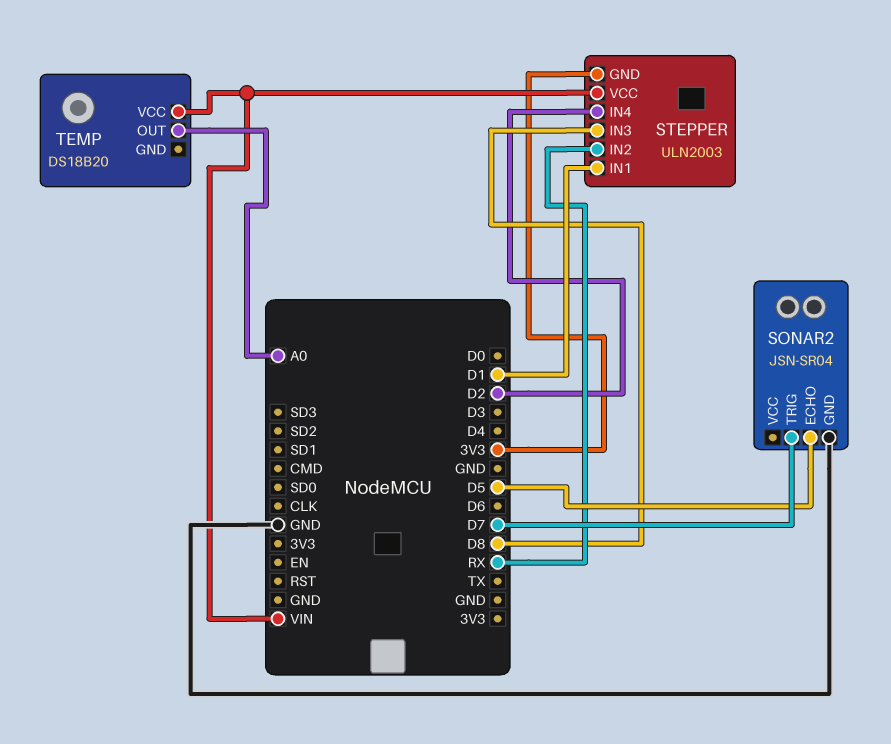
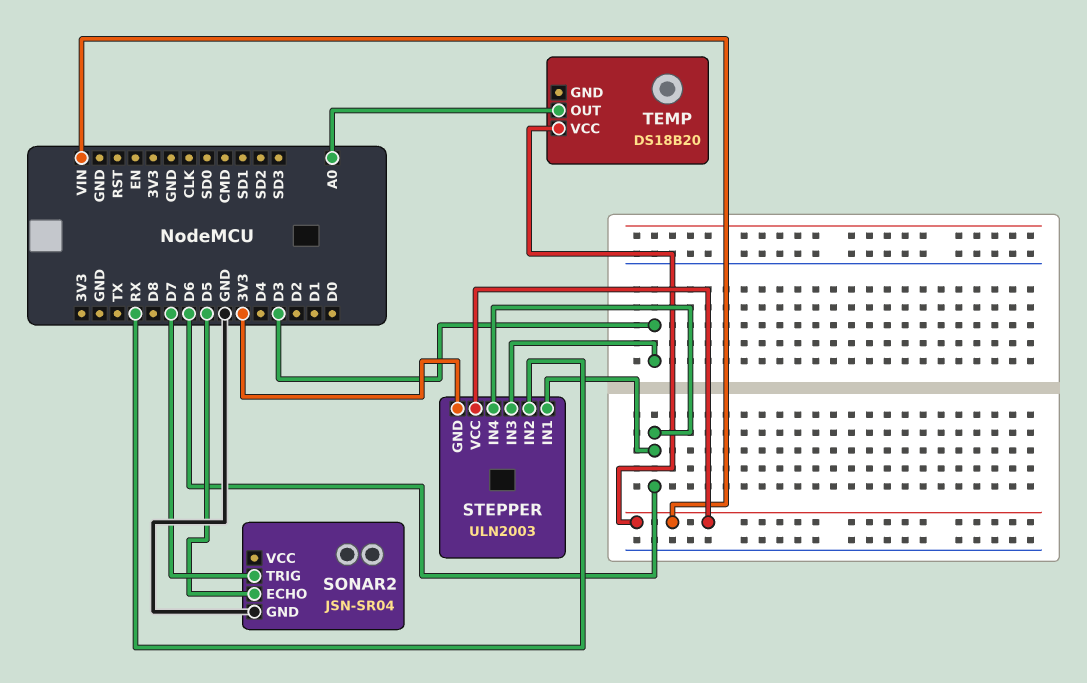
STEPPER pin IN1: D1 -> D6
STEPPER pin IN3: D8 -> D3
STEPPER pin IN4: D2 -> D6

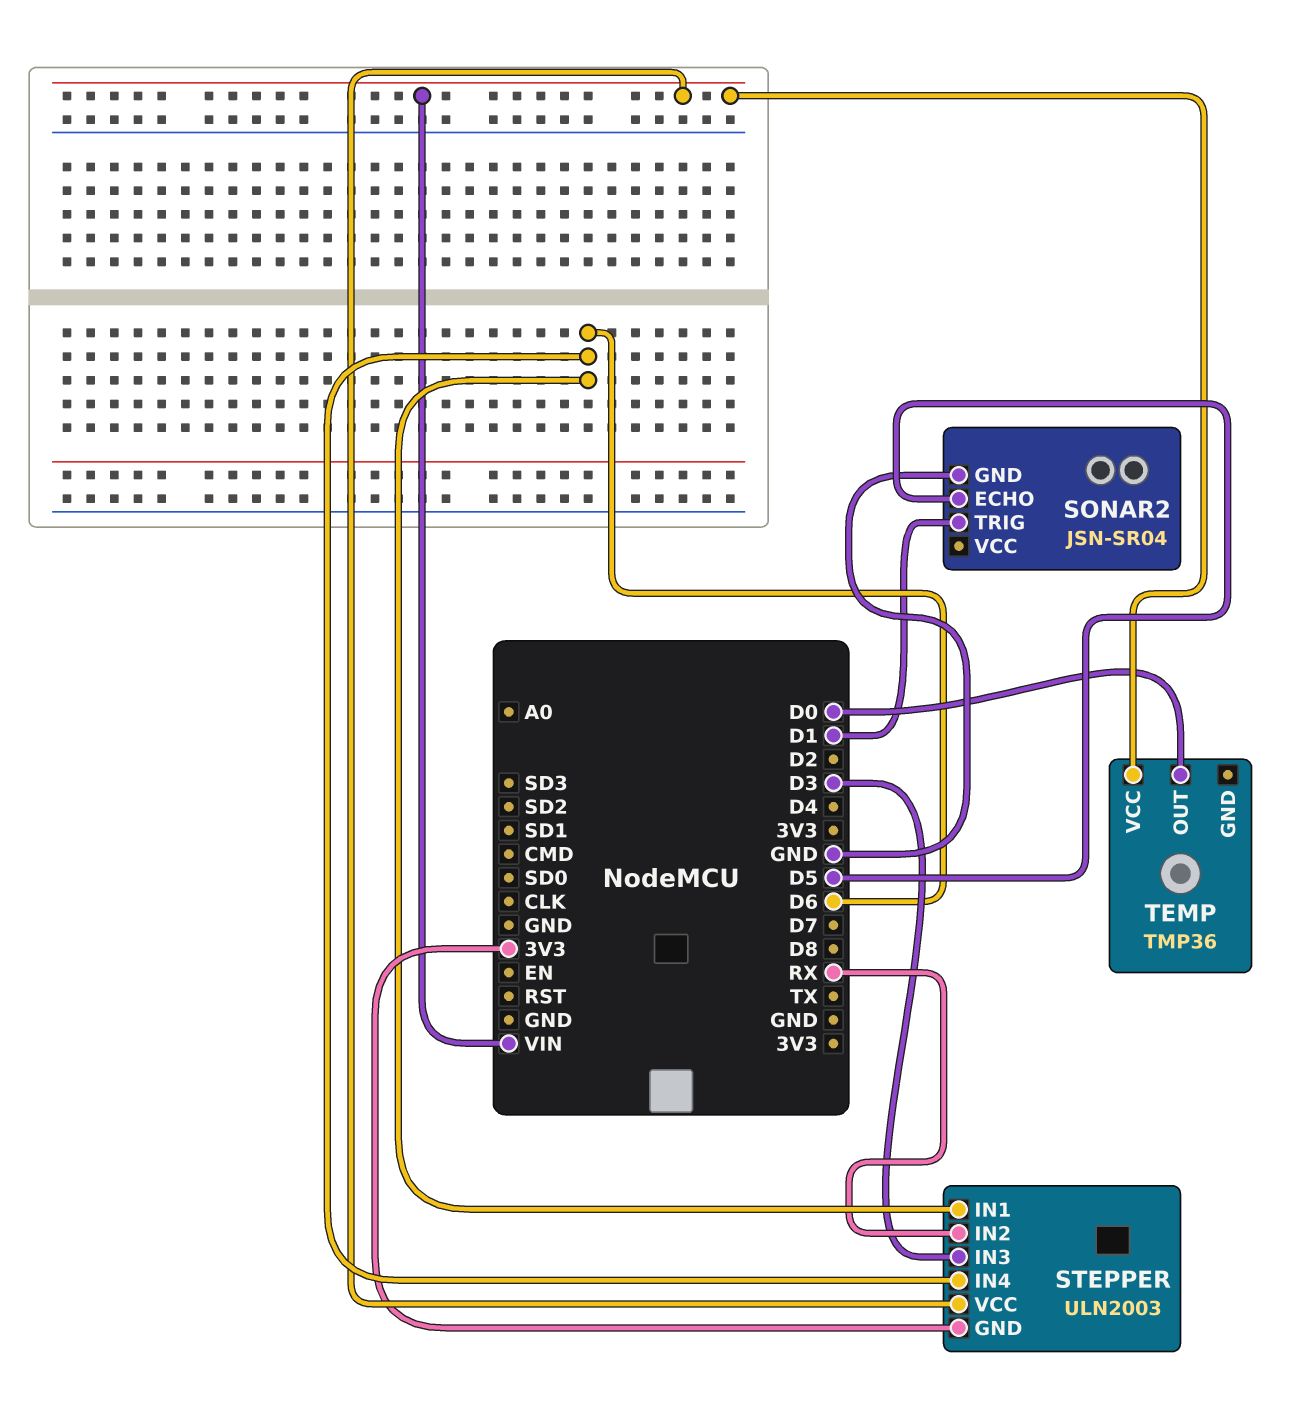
SONAR2 pin TRIG: D7 -> D1
TEMP: DS18B20 -> TMP36
TEMP pin OUT: A0 -> D0

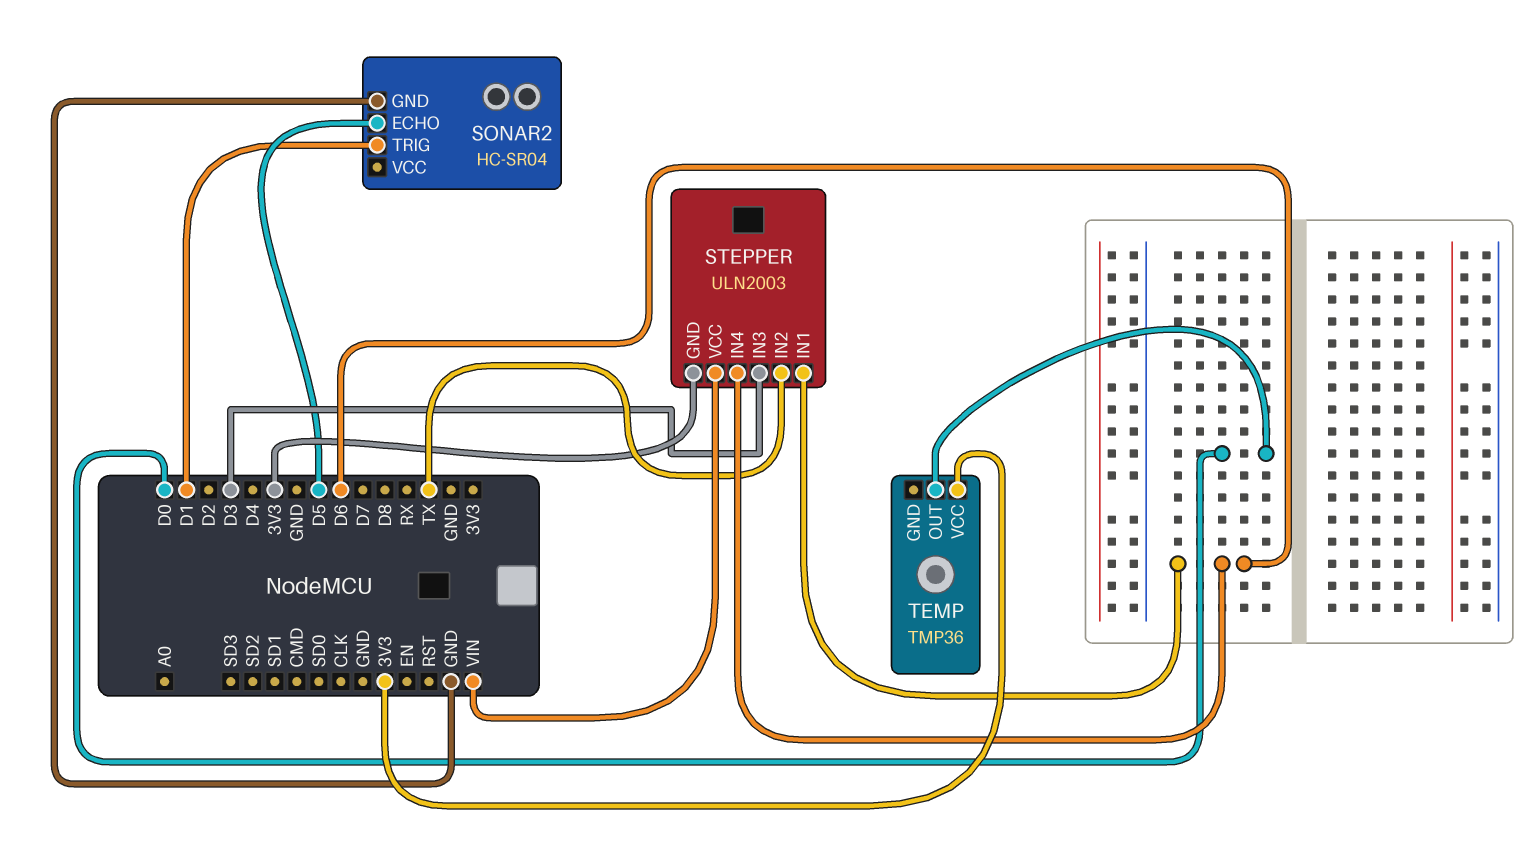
SONAR2: JSN-SR04 -> HC-SR04
STEPPER pin IN2: RX -> TX
TEMP pin VCC: VIN -> 3V3

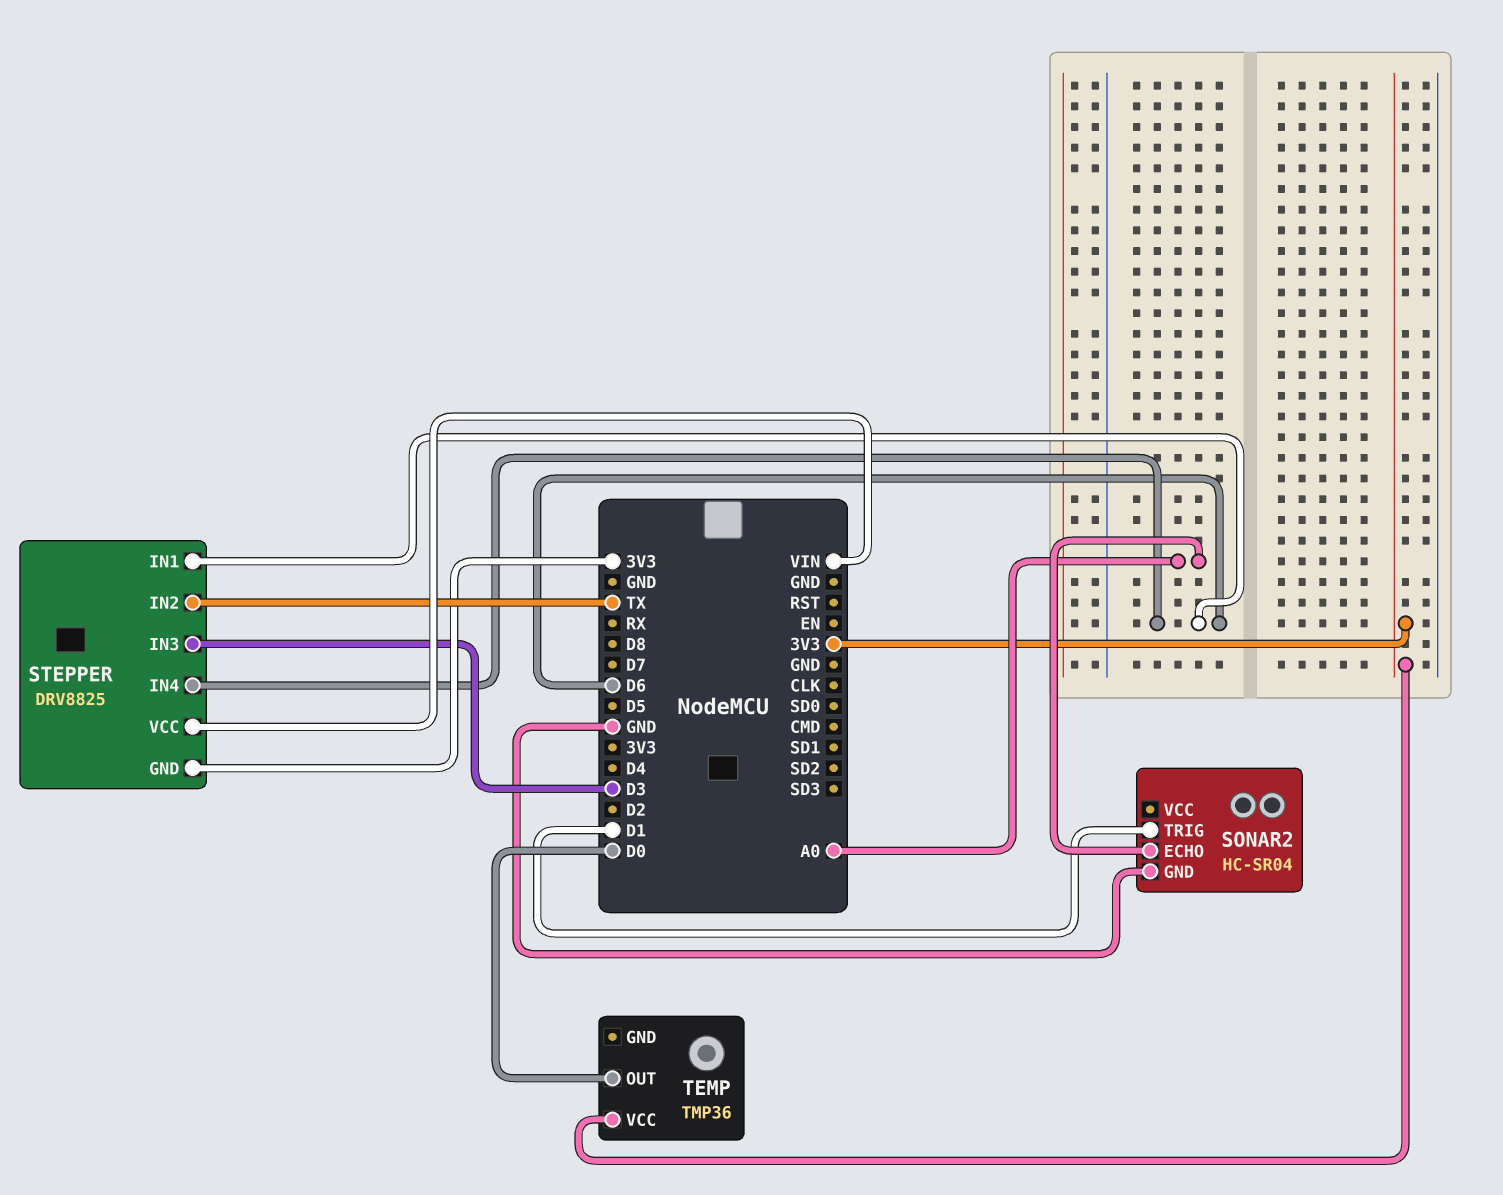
SONAR2 pin ECHO: D5 -> A0
STEPPER: ULN2003 -> DRV8825

